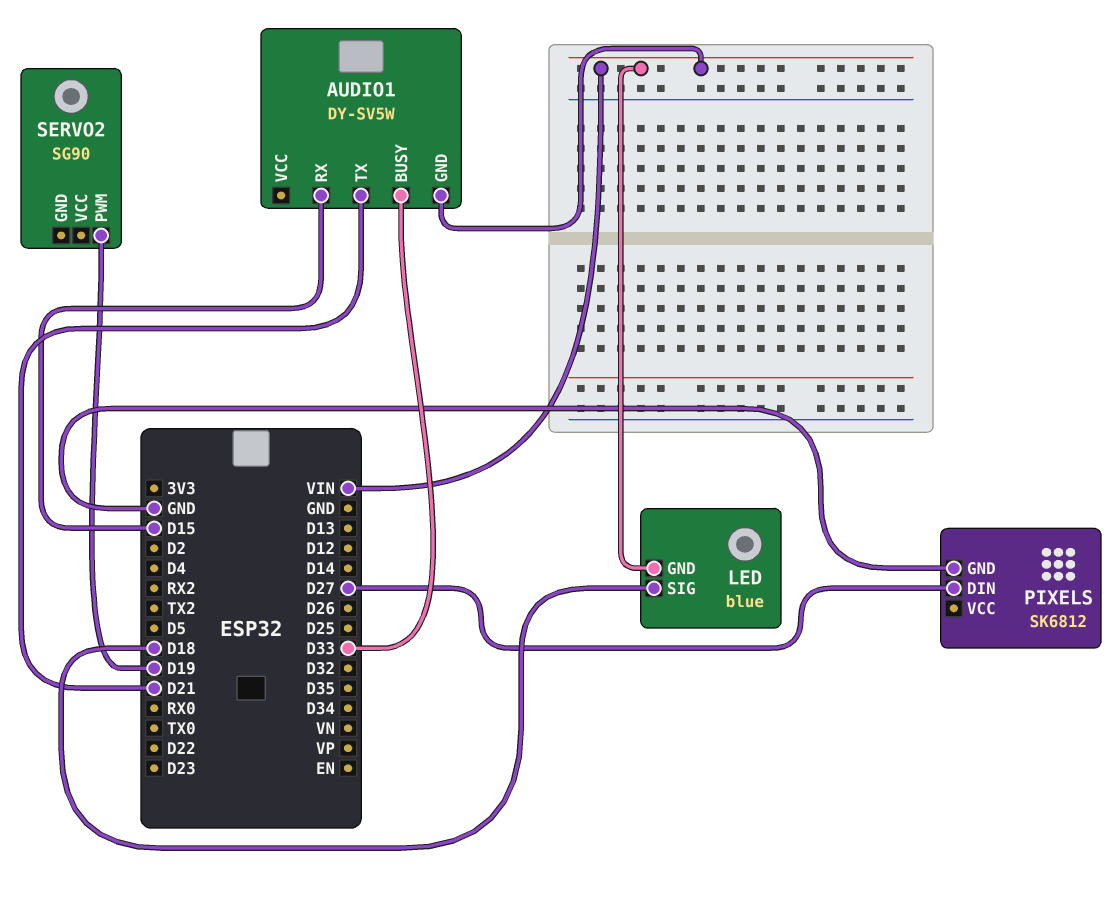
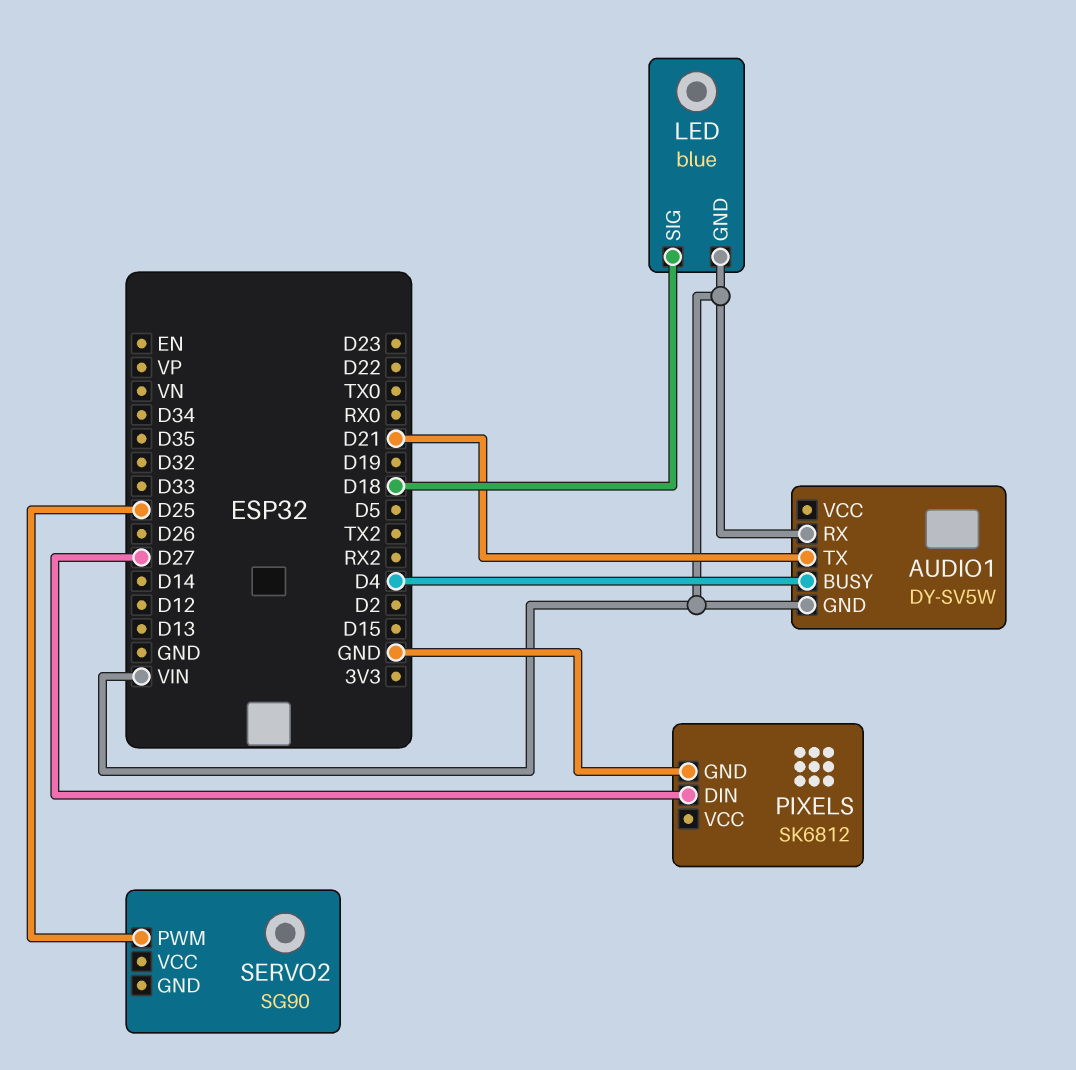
AUDIO1 pin BUSY: D33 -> D4
AUDIO1 pin RX: D15 -> VIN
SERVO2 pin PWM: D19 -> D25

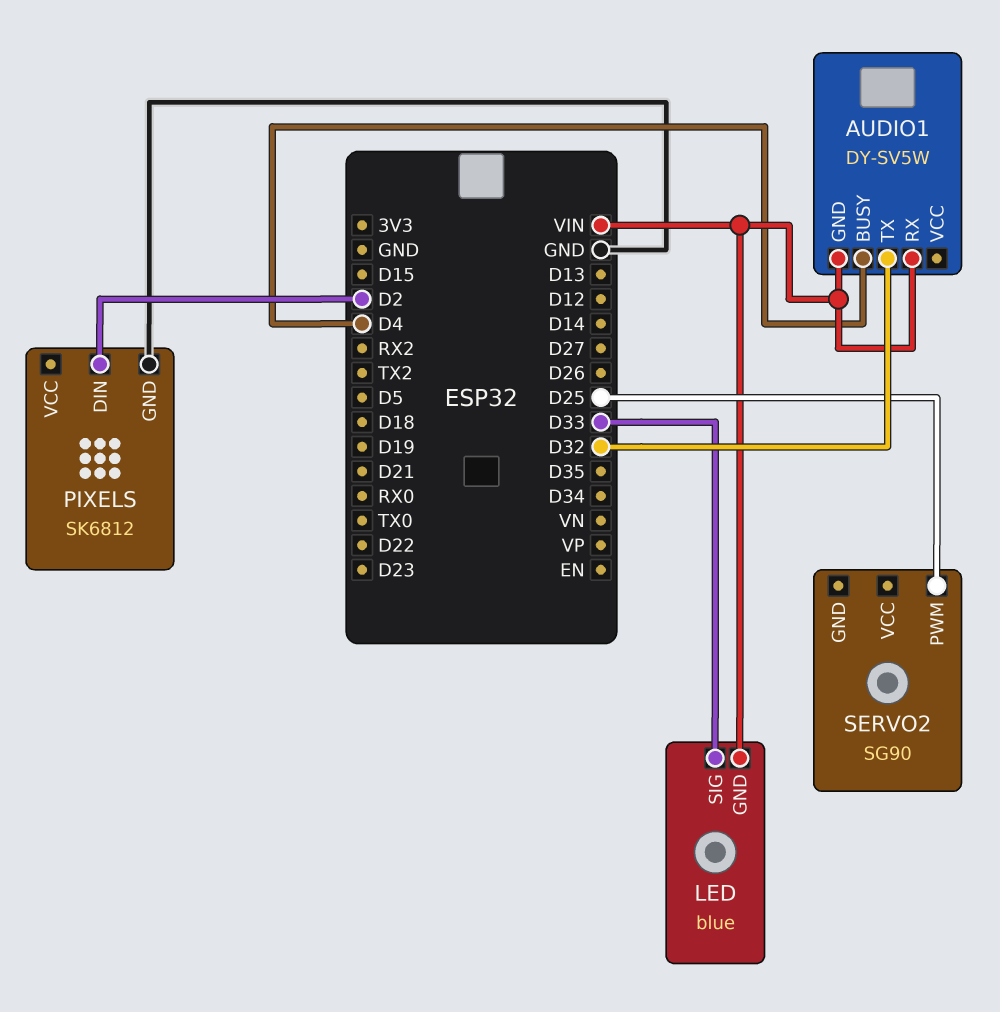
AUDIO1 pin TX: D21 -> D32
LED pin SIG: D18 -> D33
PIXELS pin DIN: D27 -> D2

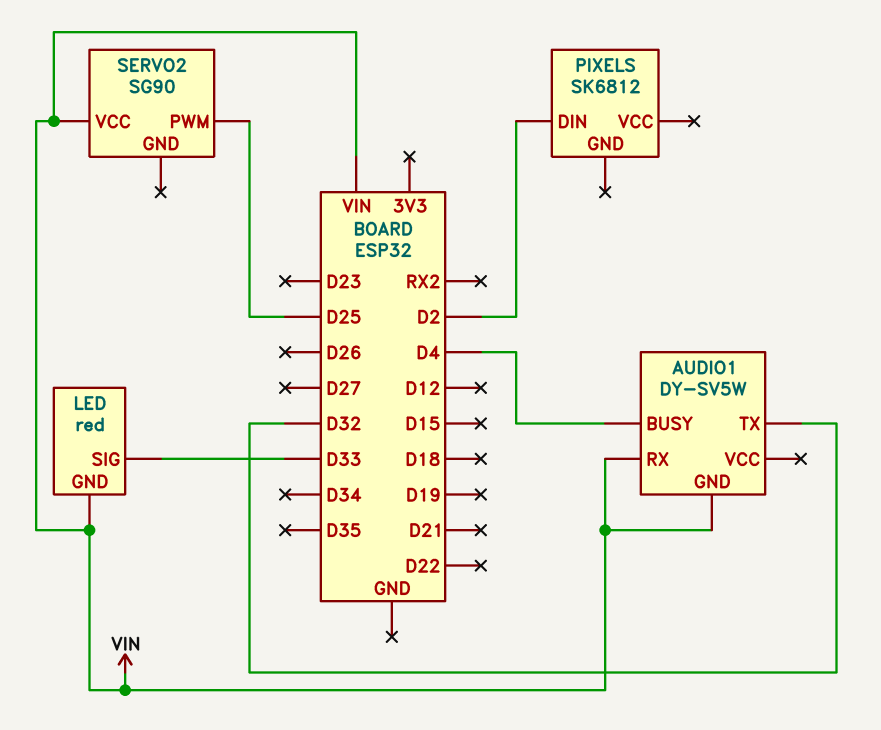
LED: blue -> red
PIXELS pin GND: GND -> none
SERVO2 pin VCC: none -> VIN

